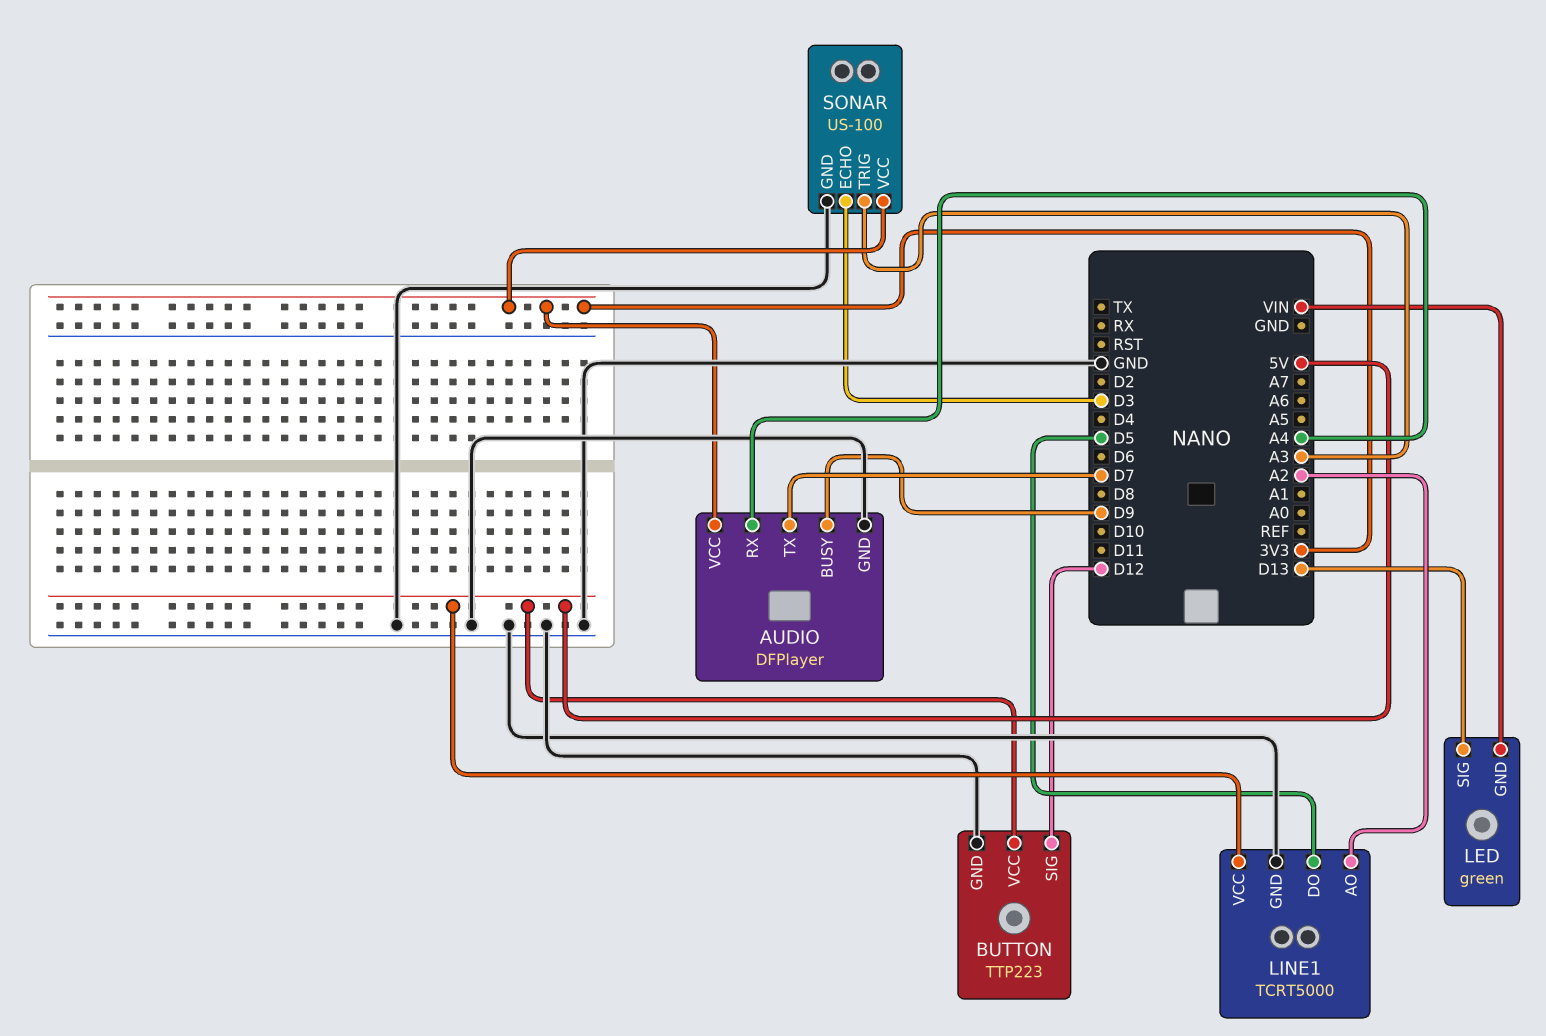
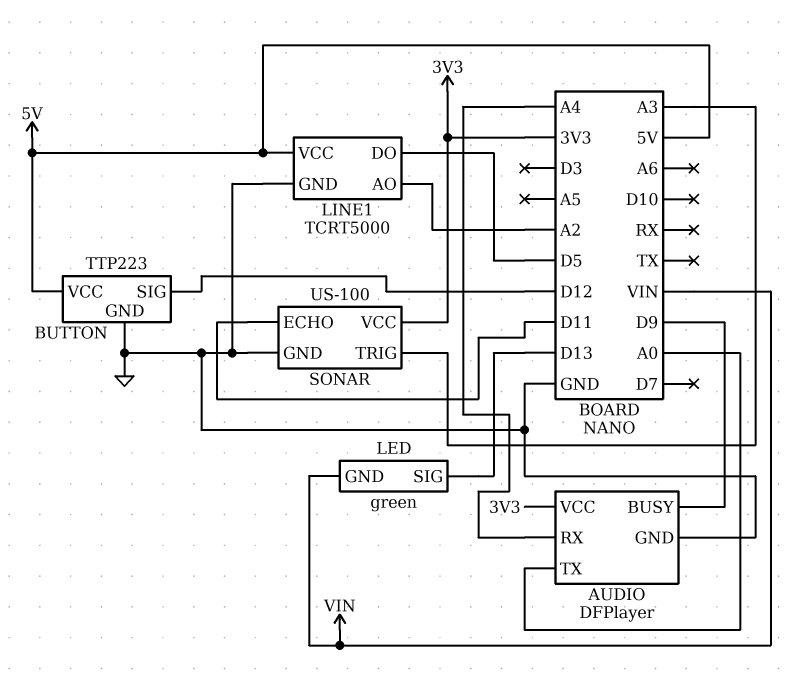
AUDIO pin TX: D7 -> A0
SONAR pin ECHO: D3 -> D11

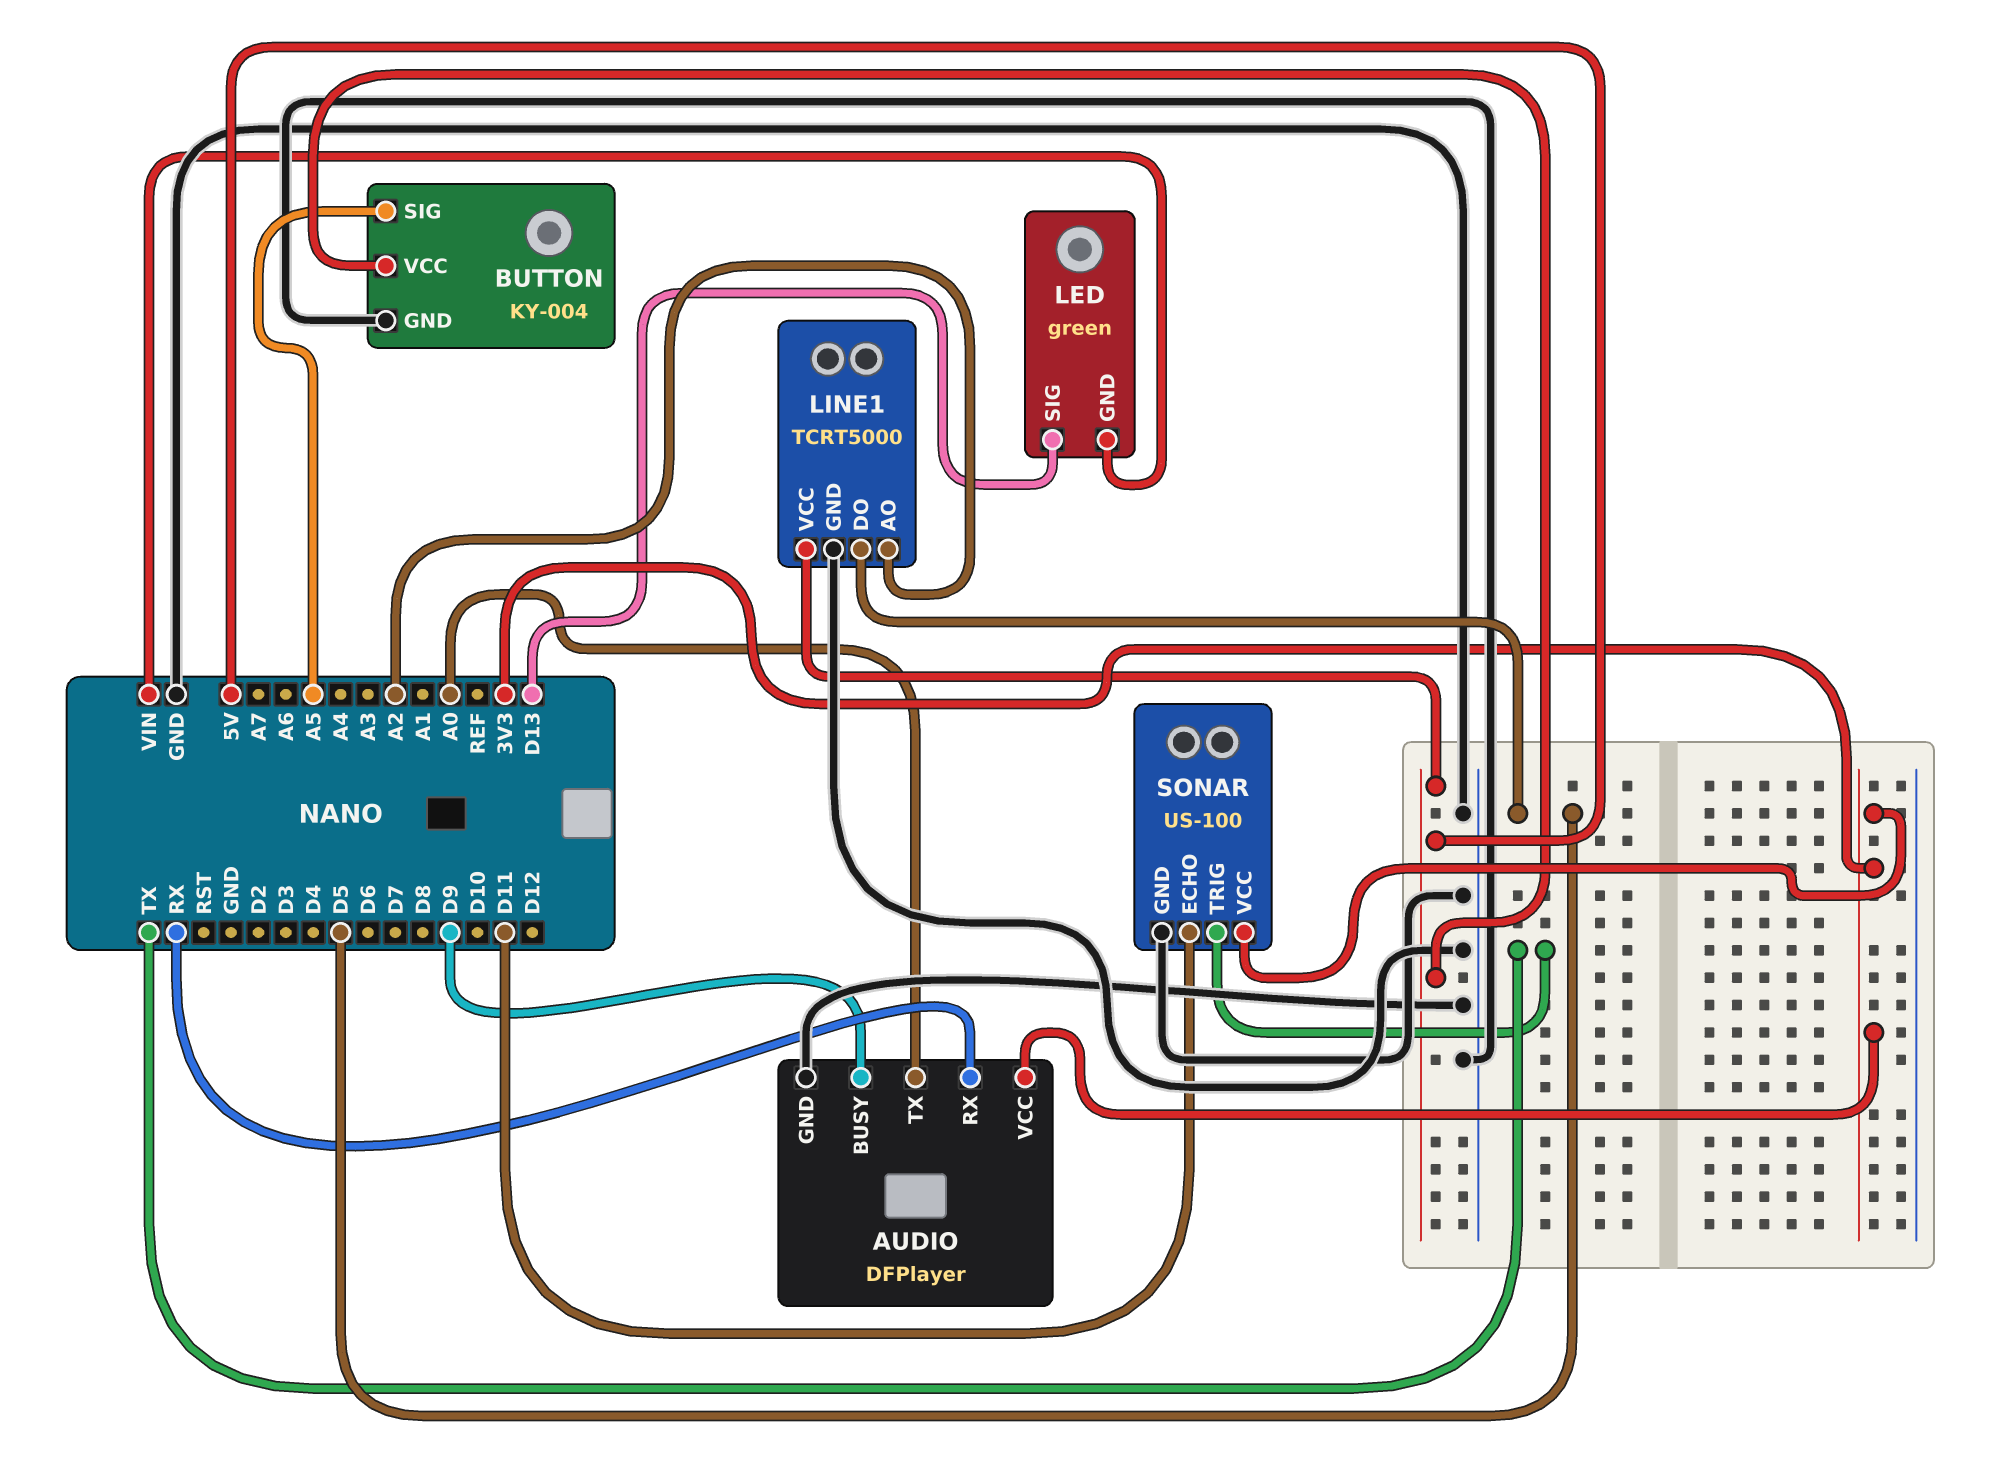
AUDIO pin RX: A4 -> RX
BUTTON: TTP223 -> KY-004
BUTTON pin SIG: D12 -> A5
SONAR pin TRIG: A3 -> TX

